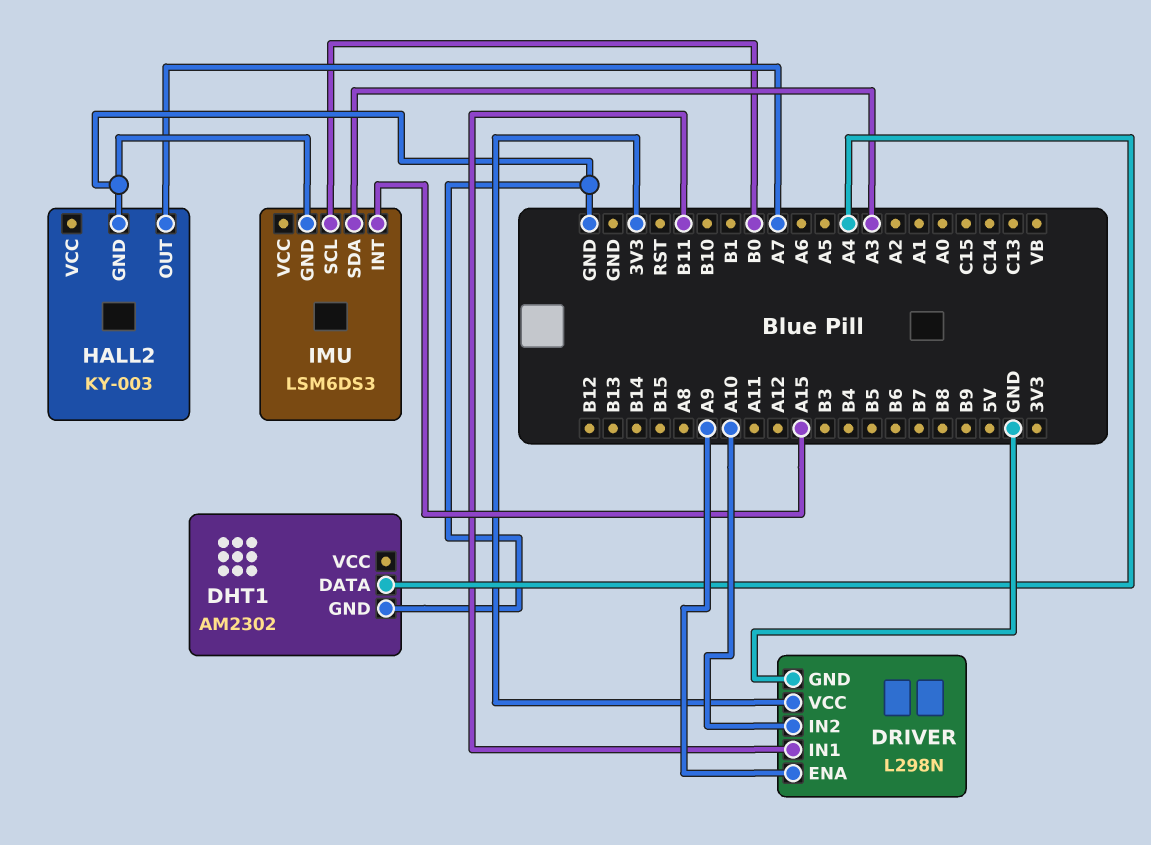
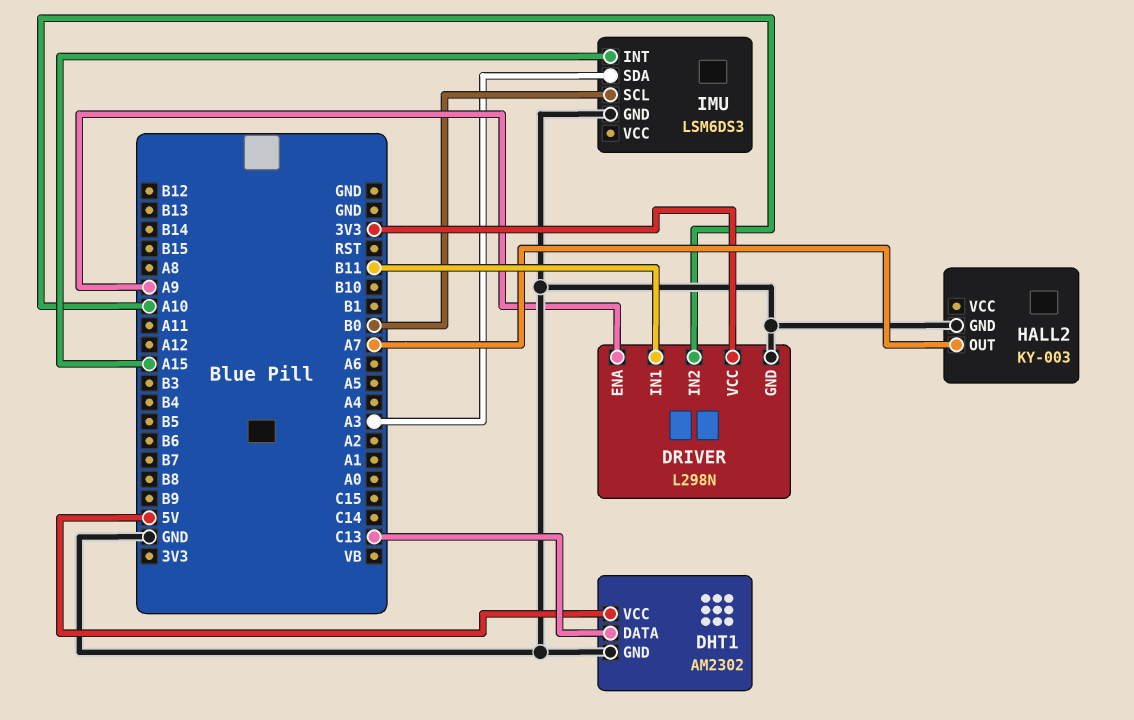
DHT1 pin DATA: A4 -> C13
DHT1 pin VCC: none -> 5V

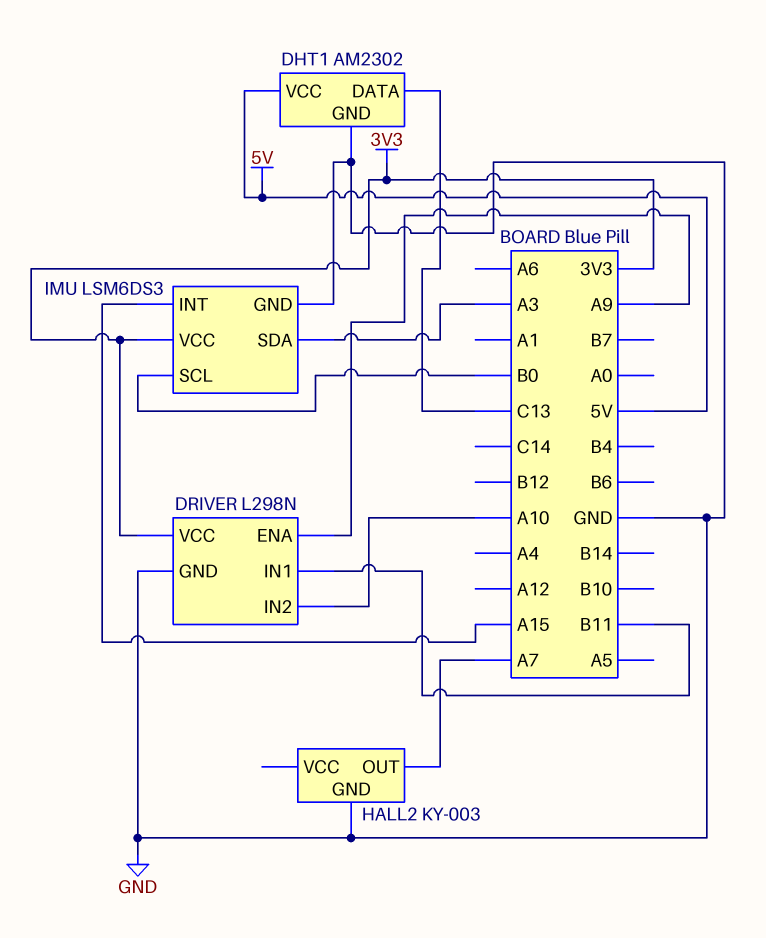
IMU pin VCC: none -> 3V3

